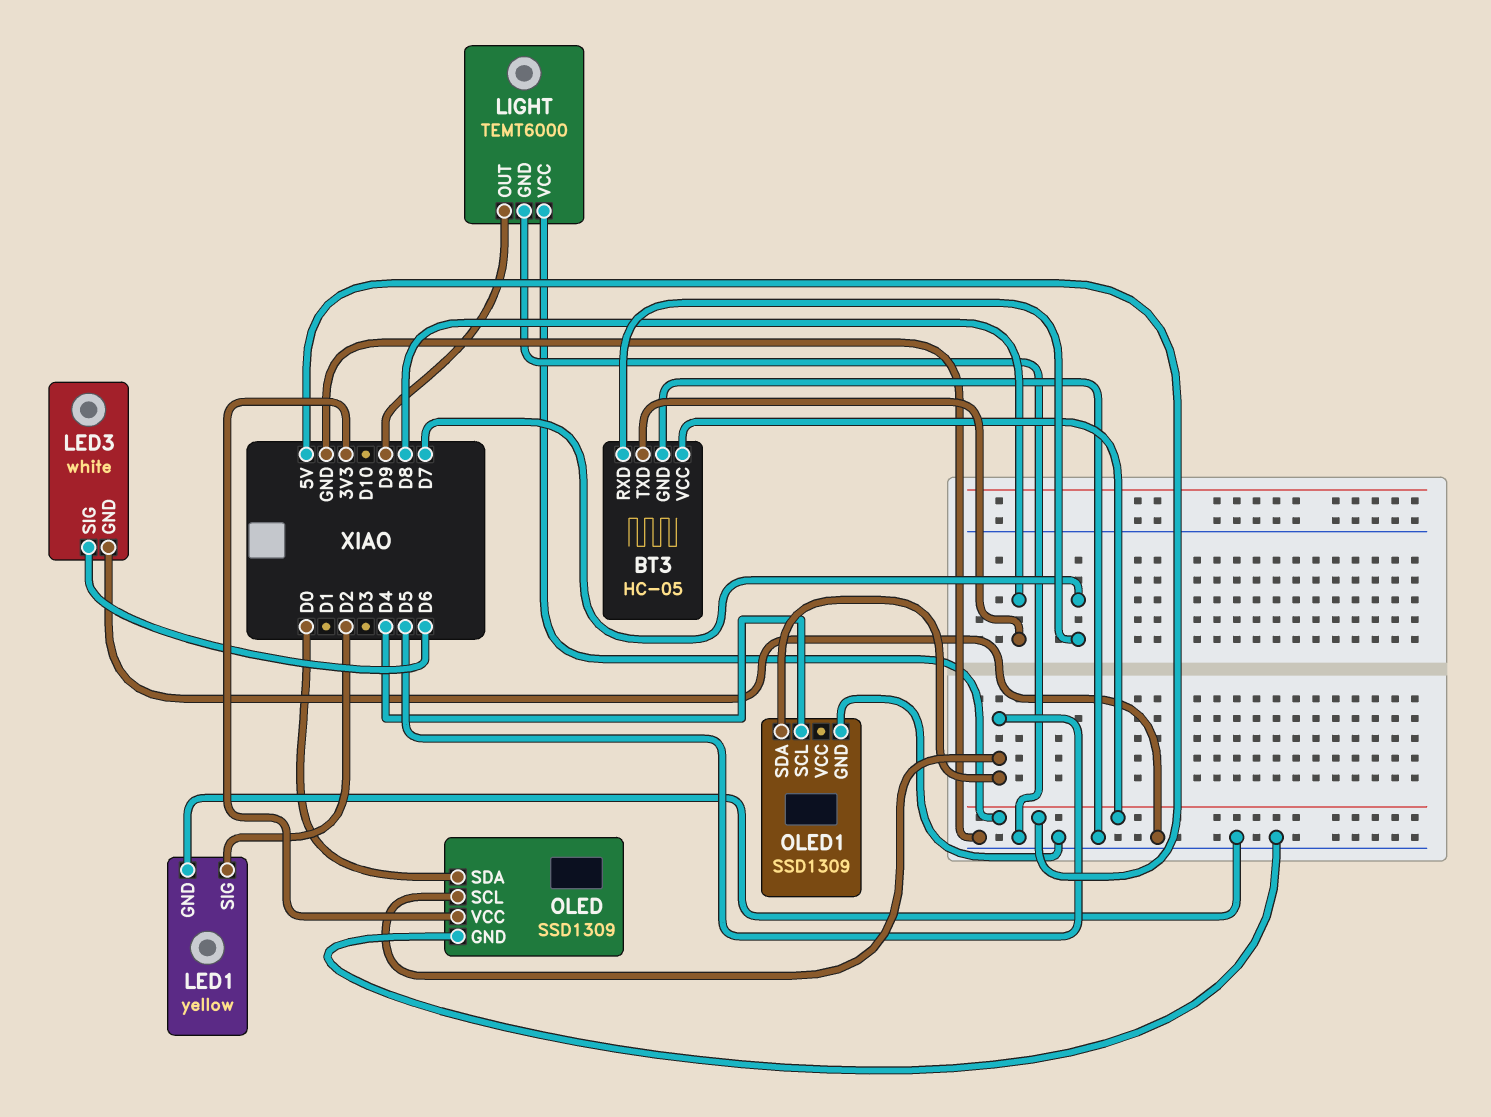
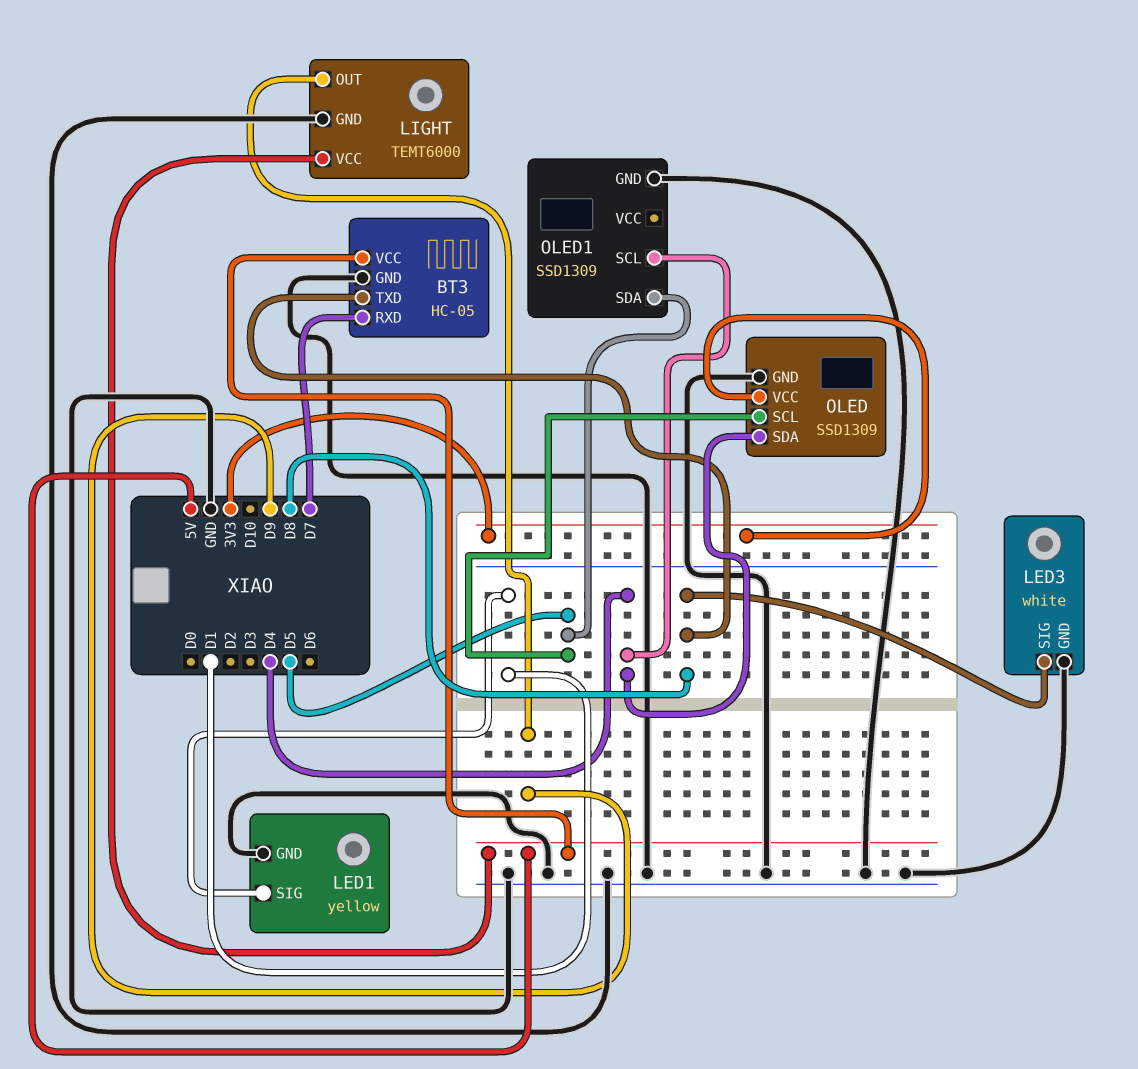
LED1 pin SIG: D2 -> D1
LED3 pin SIG: D6 -> D8
OLED pin SDA: D0 -> D4

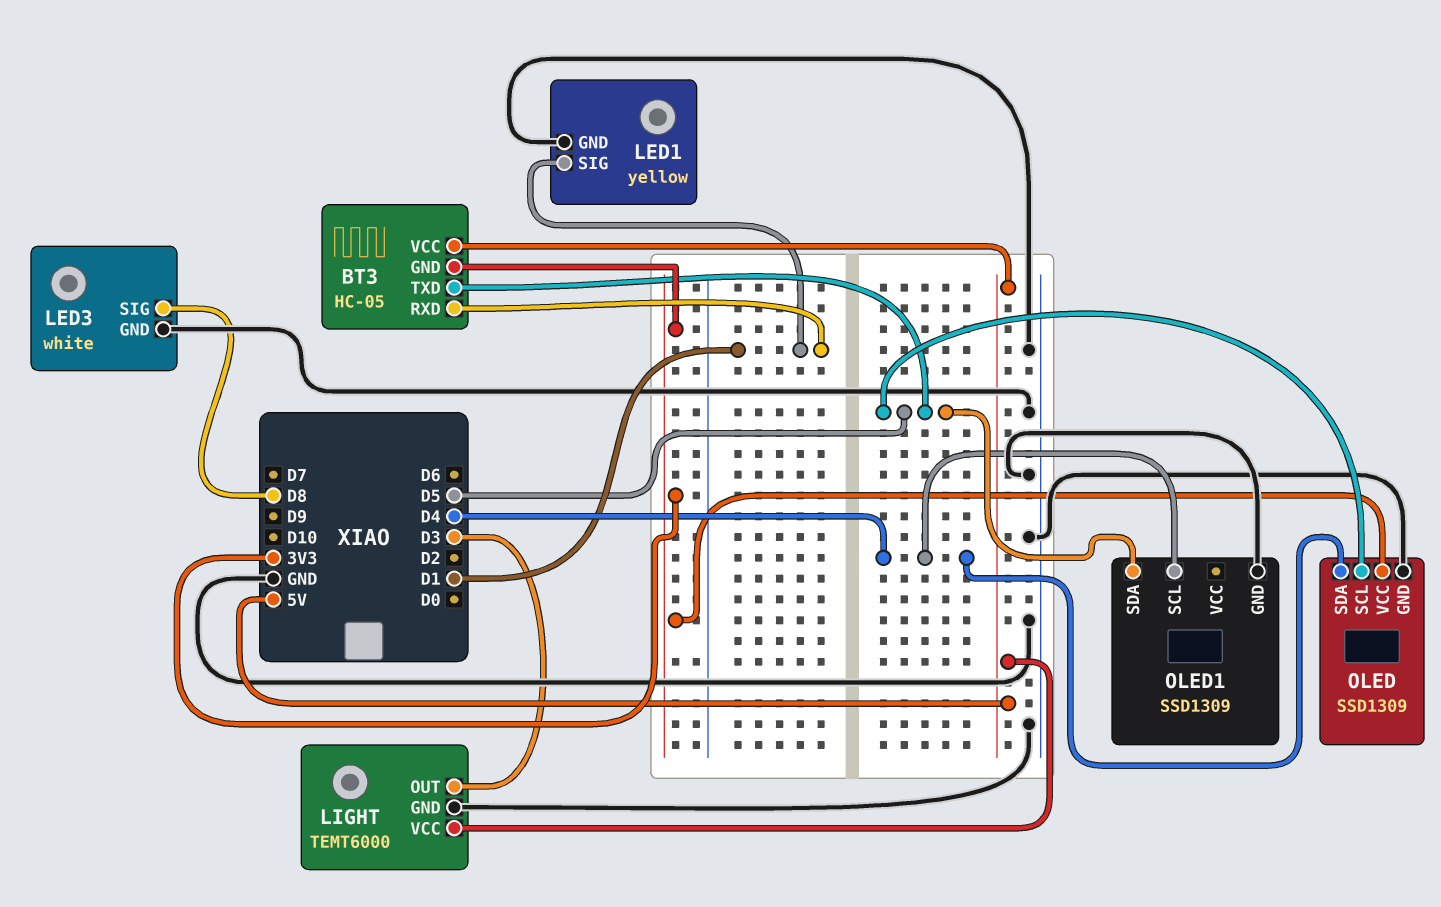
BT3 pin GND: GND -> 3V3
BT3 pin RXD: D7 -> D1
BT3 pin TXD: D8 -> D5
LIGHT pin OUT: D9 -> D3

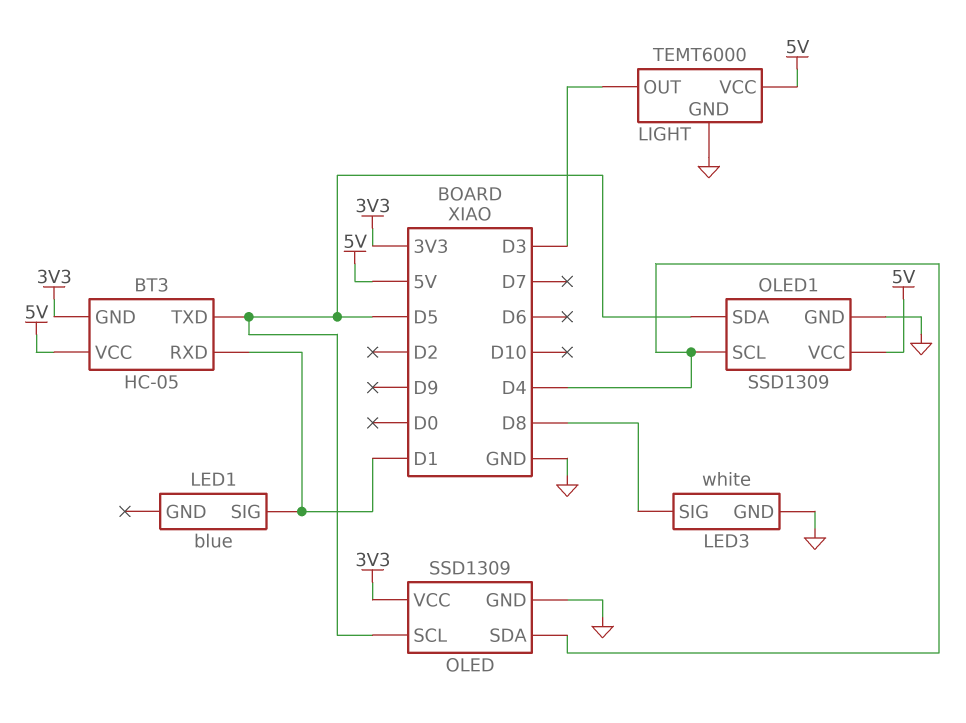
LED1: yellow -> blue
LED1 pin GND: GND -> none
OLED1 pin VCC: none -> 5V

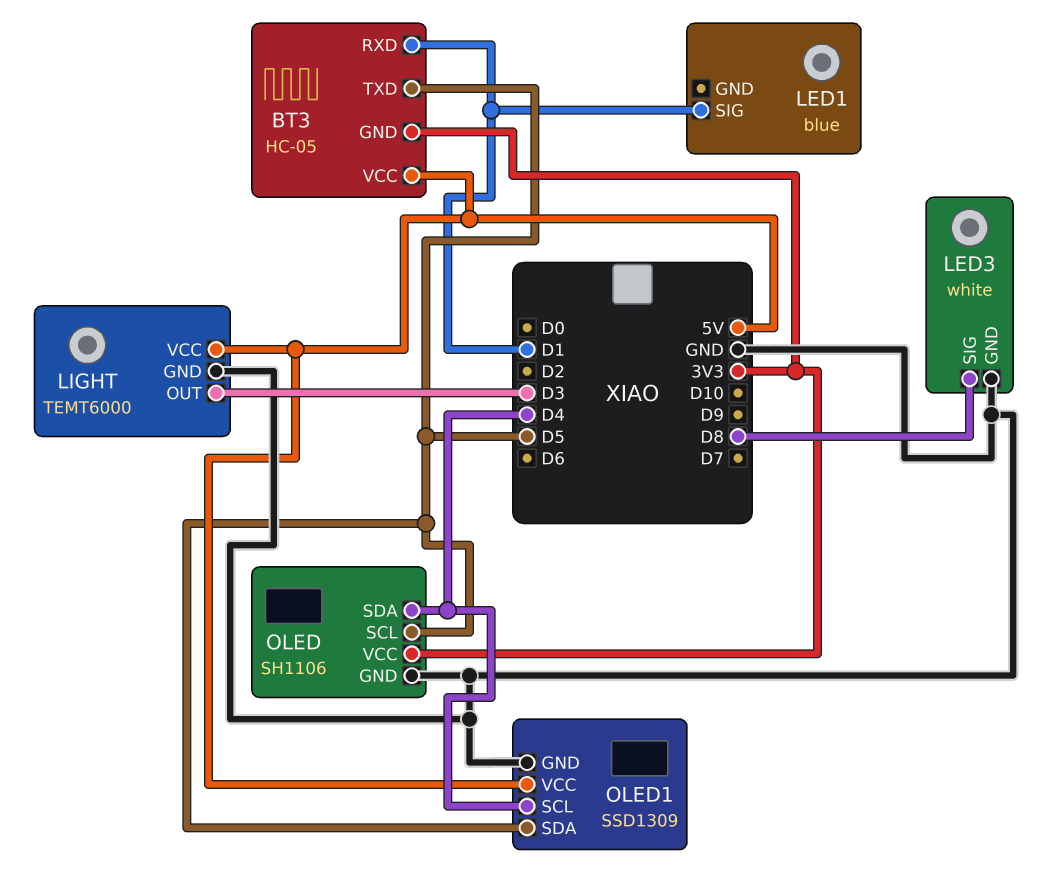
OLED: SSD1309 -> SH1106

